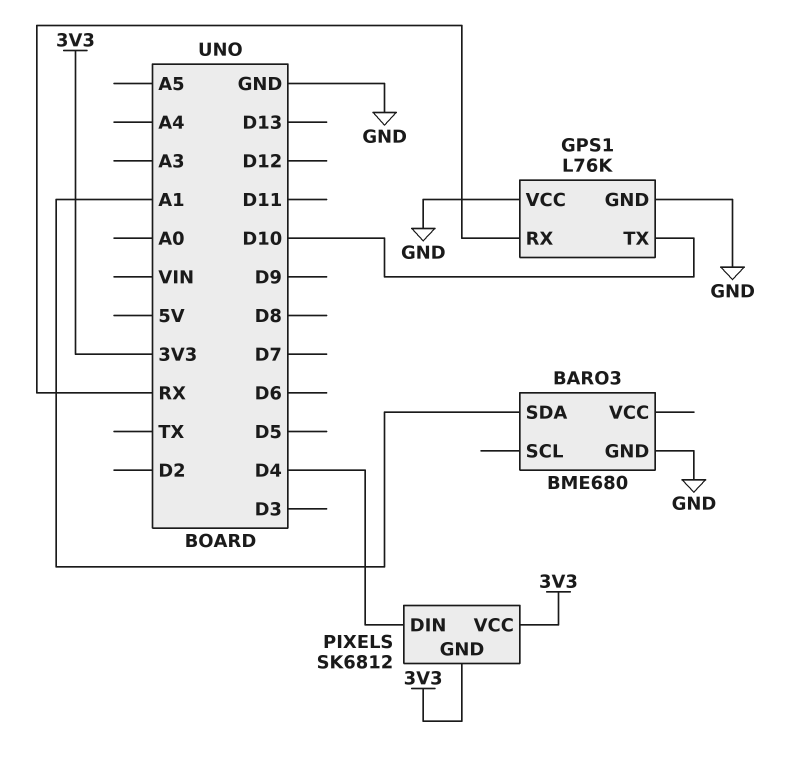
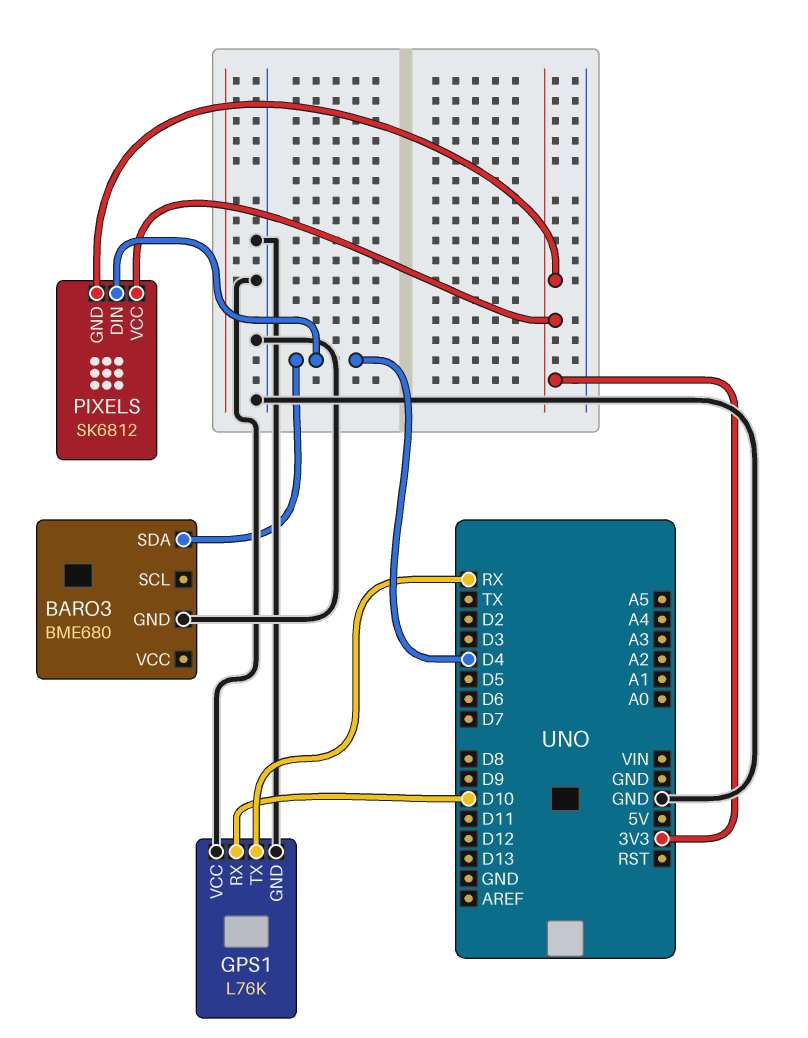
BARO3 pin SDA: A1 -> D4
GPS1 pin RX: RX -> D10
GPS1 pin TX: D10 -> RX

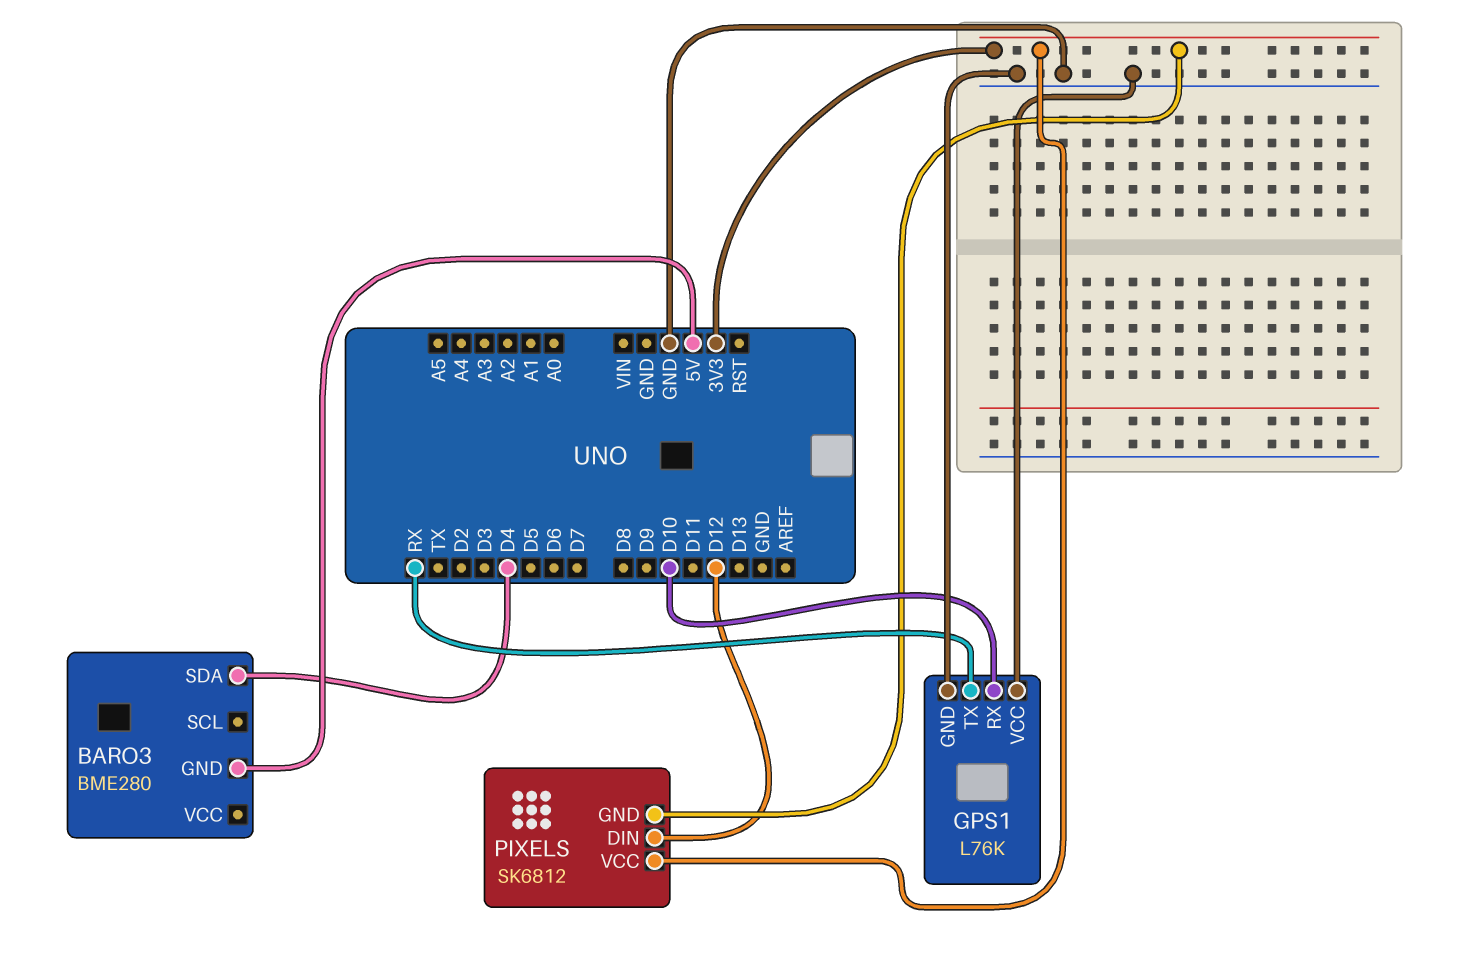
BARO3: BME680 -> BME280
BARO3 pin GND: GND -> 5V
PIXELS pin DIN: D4 -> D12

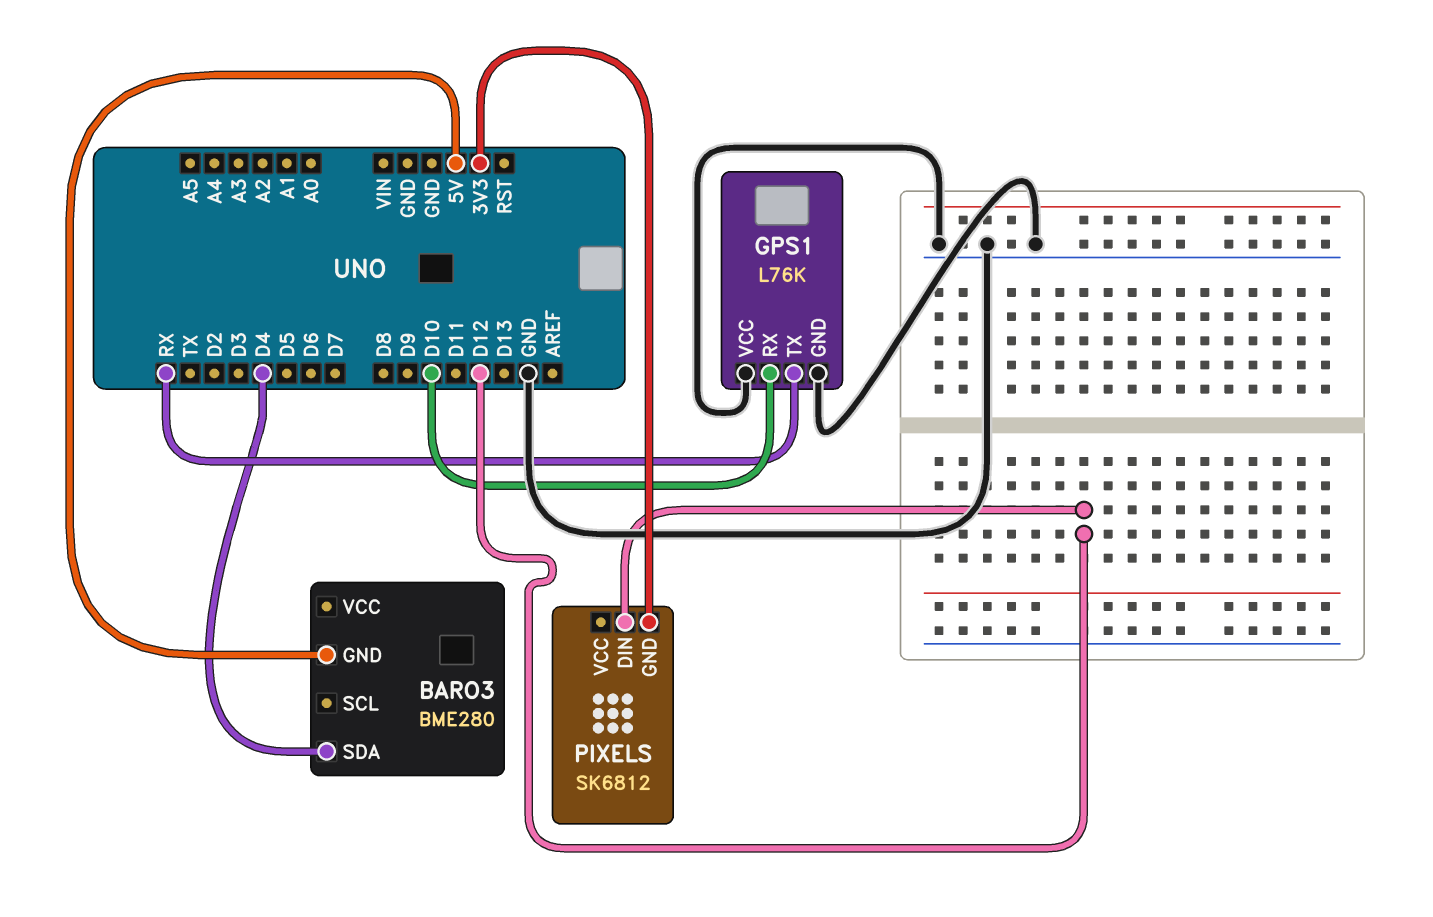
PIXELS pin VCC: 3V3 -> none

